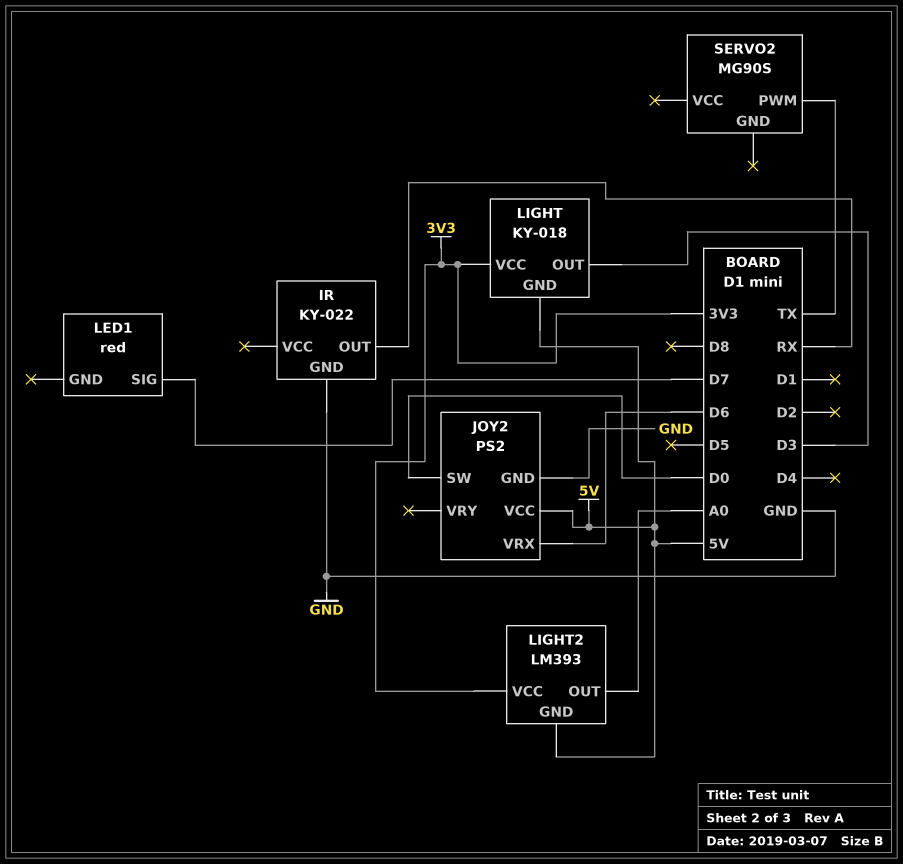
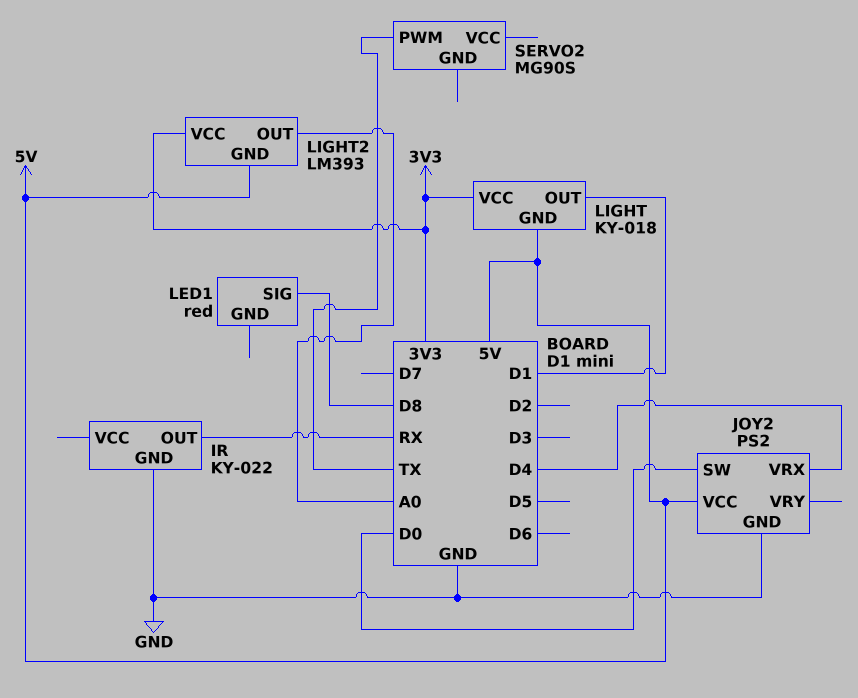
JOY2 pin VRX: D6 -> D4
LED1 pin SIG: D7 -> D8
LIGHT pin OUT: D3 -> D1

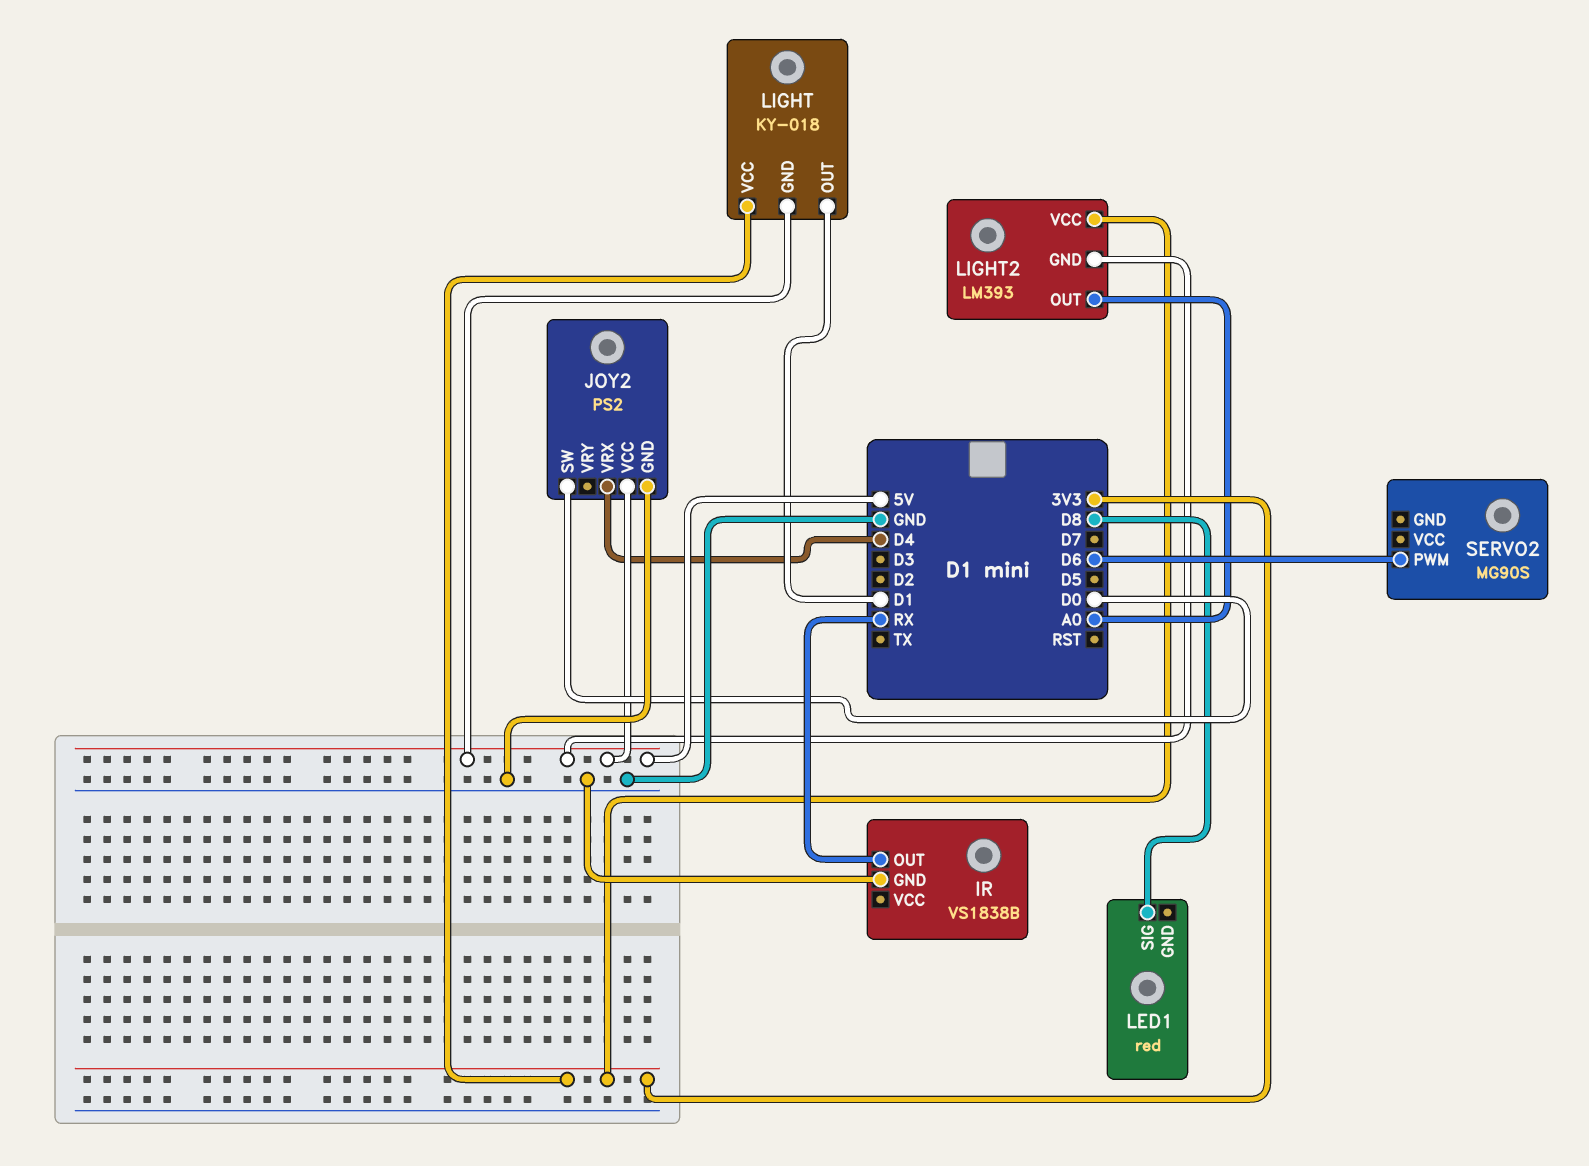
IR: KY-022 -> VS1838B
SERVO2 pin PWM: TX -> D6

